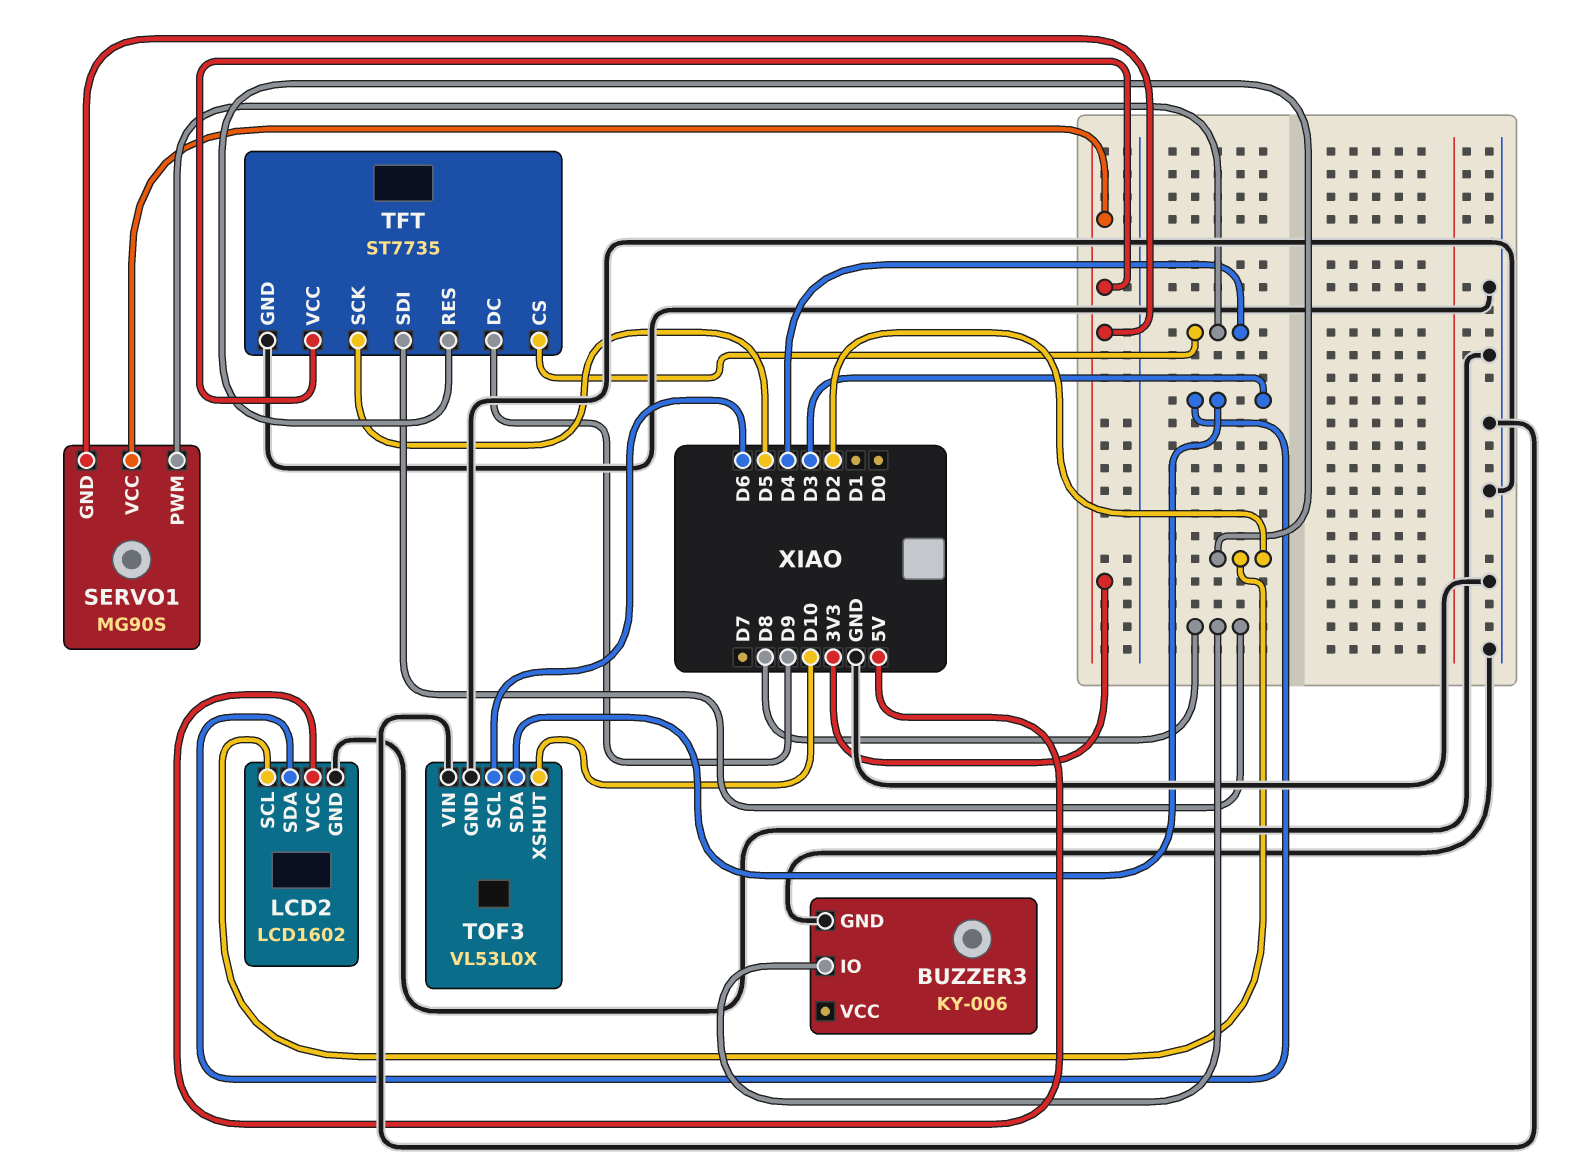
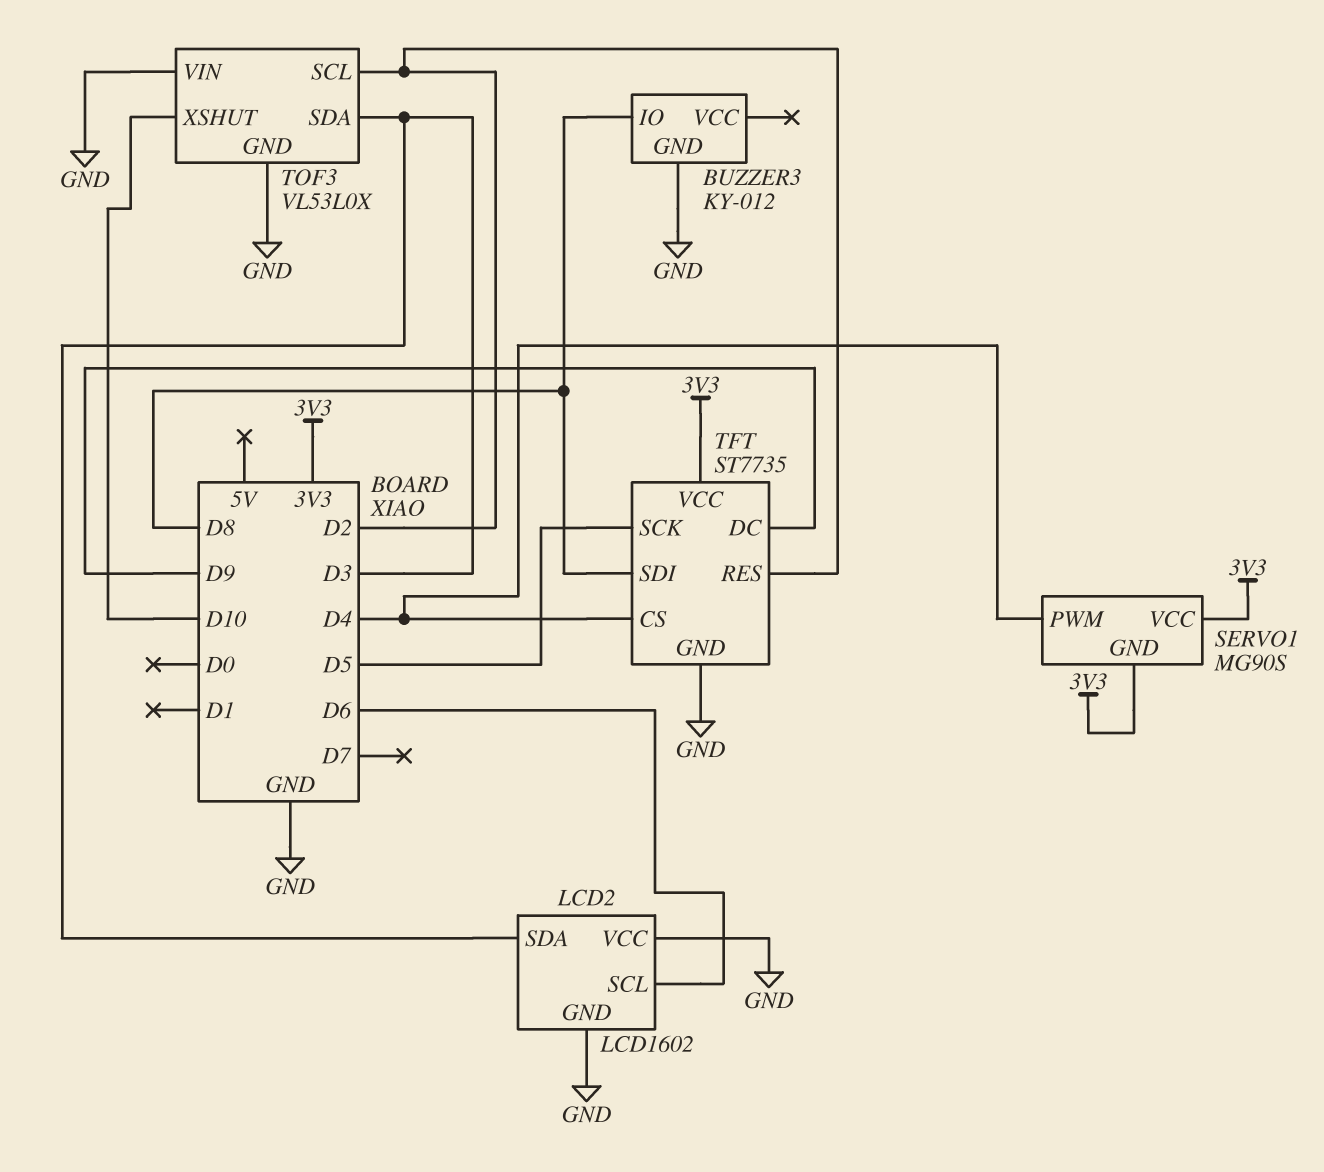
BUZZER3: KY-006 -> KY-012
LCD2 pin SCL: D2 -> D6
LCD2 pin VCC: 5V -> GND
TOF3 pin SCL: D6 -> D2

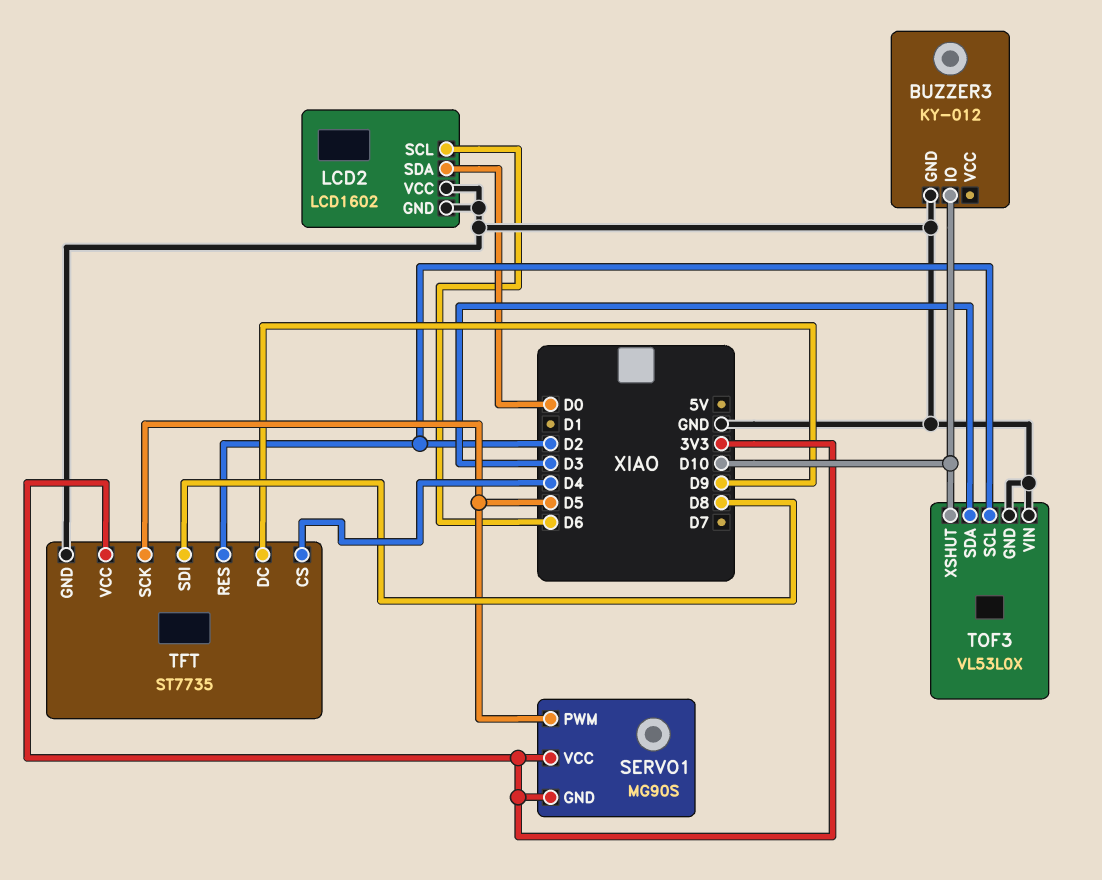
BUZZER3 pin IO: D8 -> D10
LCD2 pin SDA: D3 -> D0
SERVO1 pin PWM: D4 -> D5

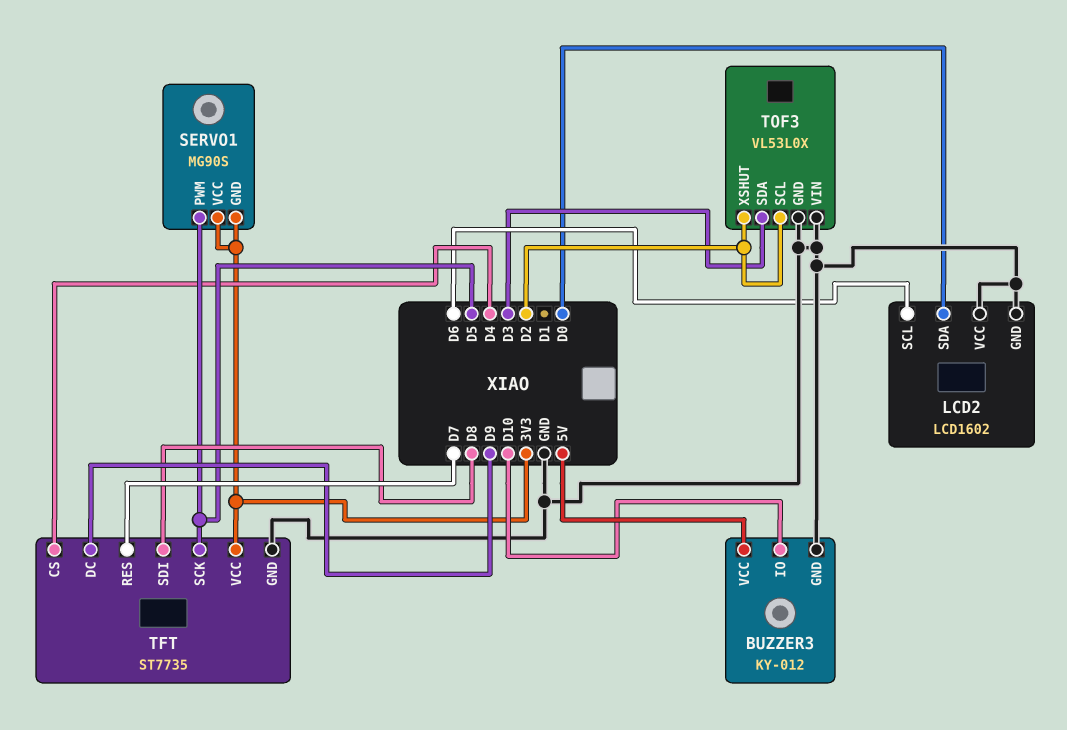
BUZZER3 pin VCC: none -> 5V
TFT pin RES: D2 -> D7
TOF3 pin XSHUT: D10 -> D2

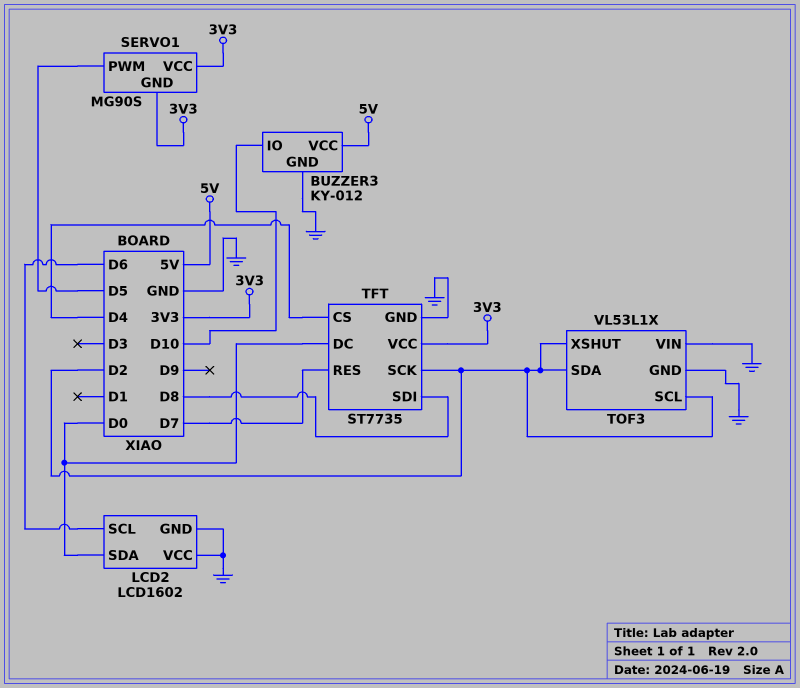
TFT pin DC: D9 -> D0
TFT pin SCK: D5 -> D2
TOF3: VL53L0X -> VL53L1X
TOF3 pin SDA: D3 -> D2

